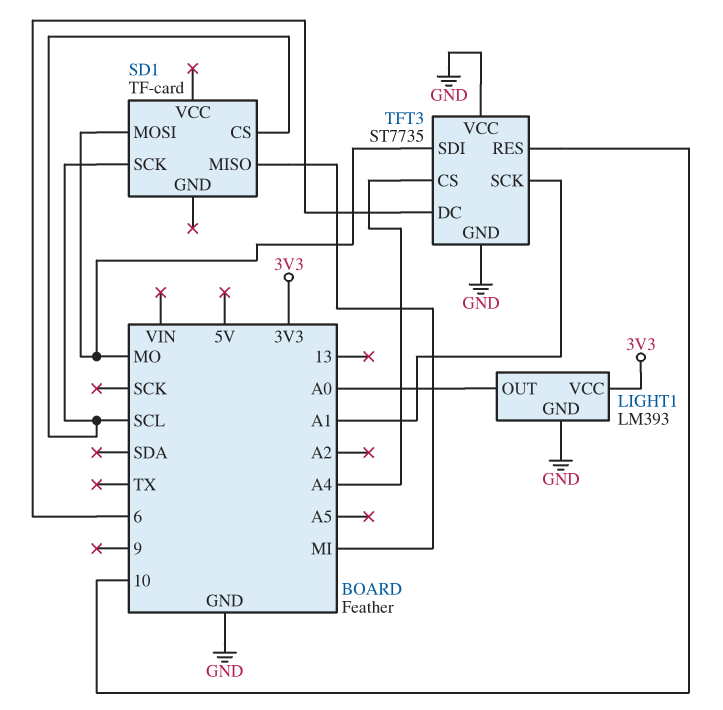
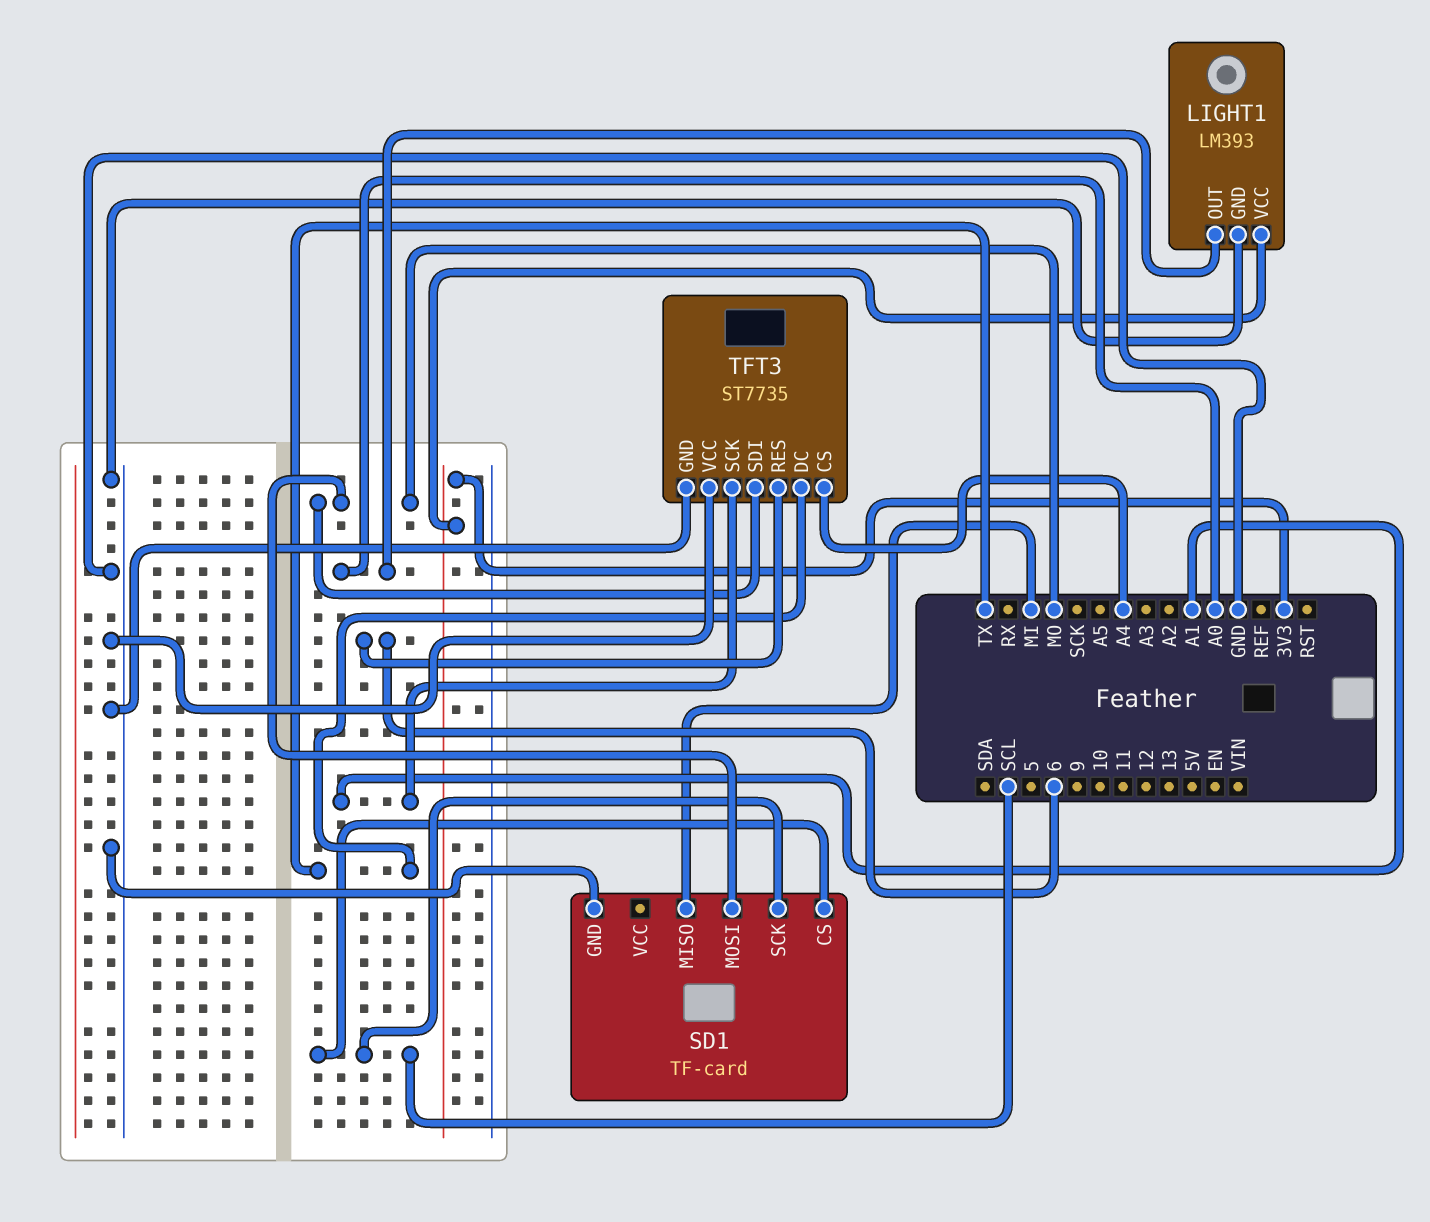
SD1 pin GND: none -> GND
TFT3 pin DC: 6 -> TX
TFT3 pin RES: 10 -> 6

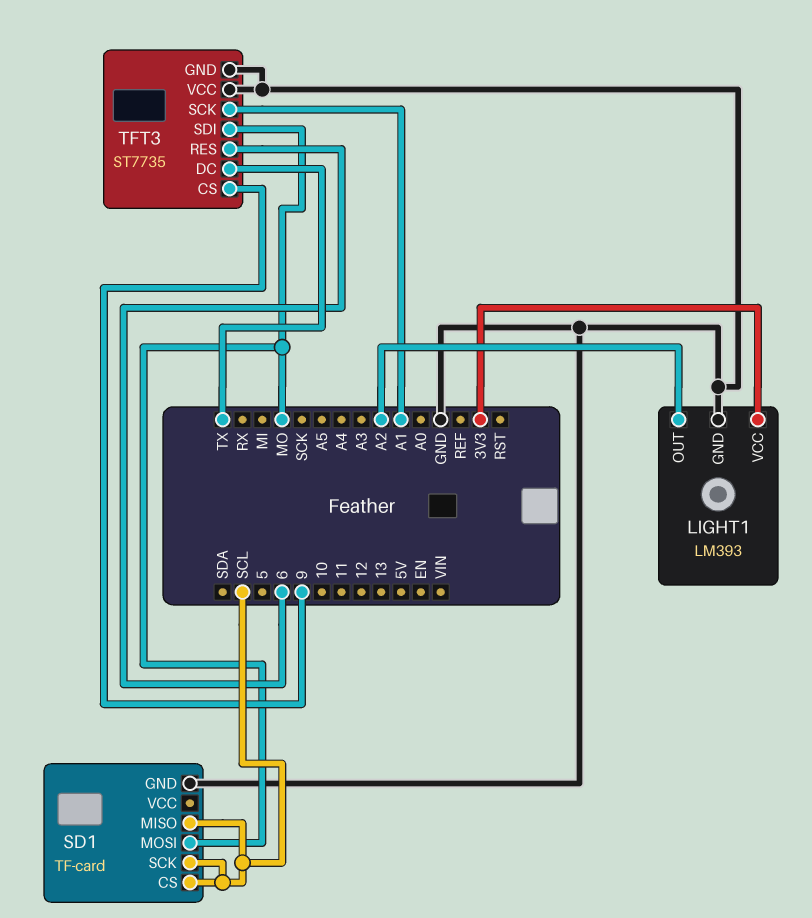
LIGHT1 pin OUT: A0 -> A2
SD1 pin MISO: MI -> SCL
TFT3 pin CS: A4 -> 9

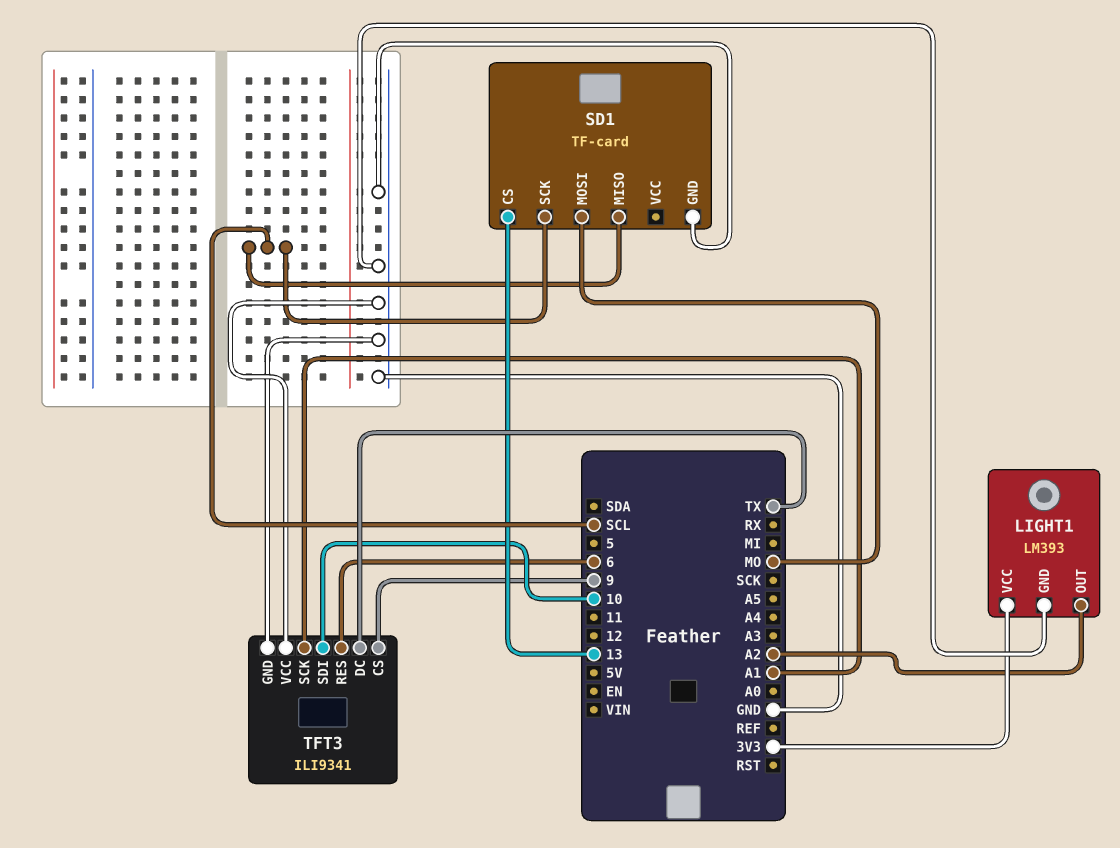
SD1 pin CS: SCL -> 13
TFT3: ST7735 -> ILI9341
TFT3 pin SDI: MO -> 10

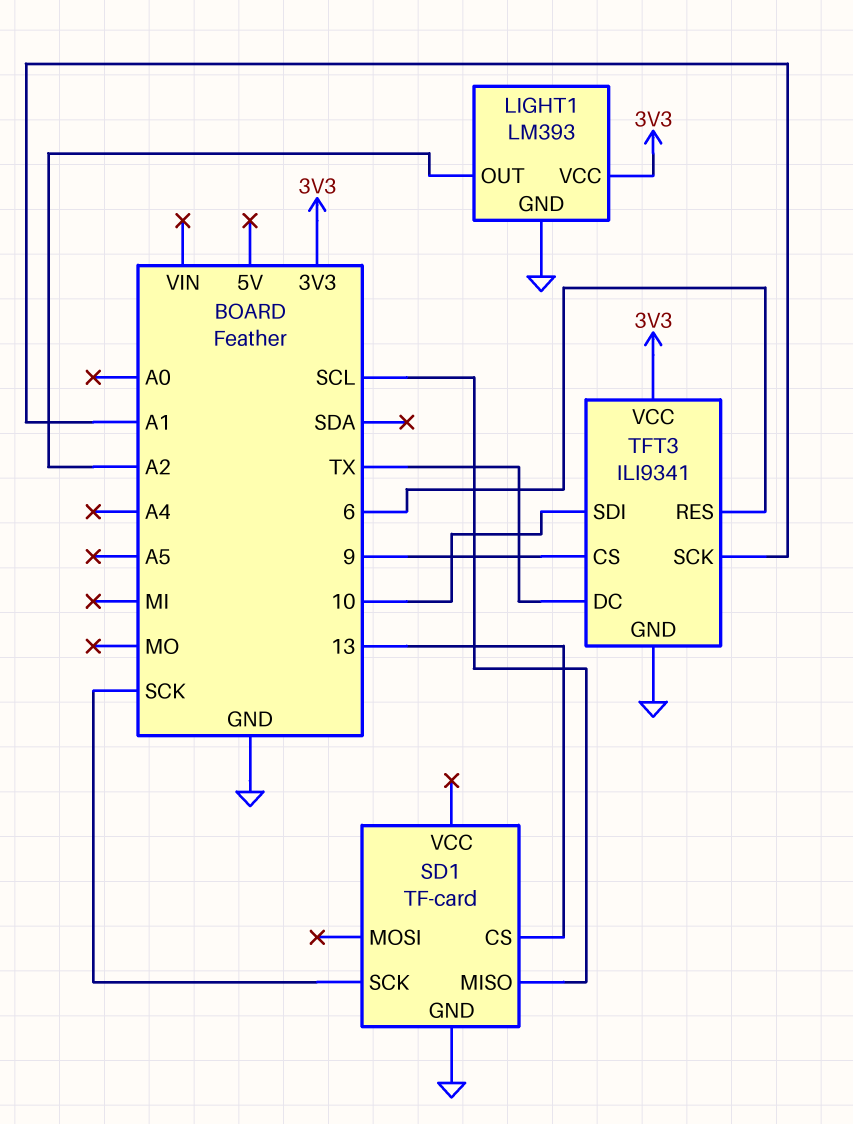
SD1 pin MOSI: MO -> none
SD1 pin SCK: SCL -> SCK
TFT3 pin VCC: GND -> 3V3

